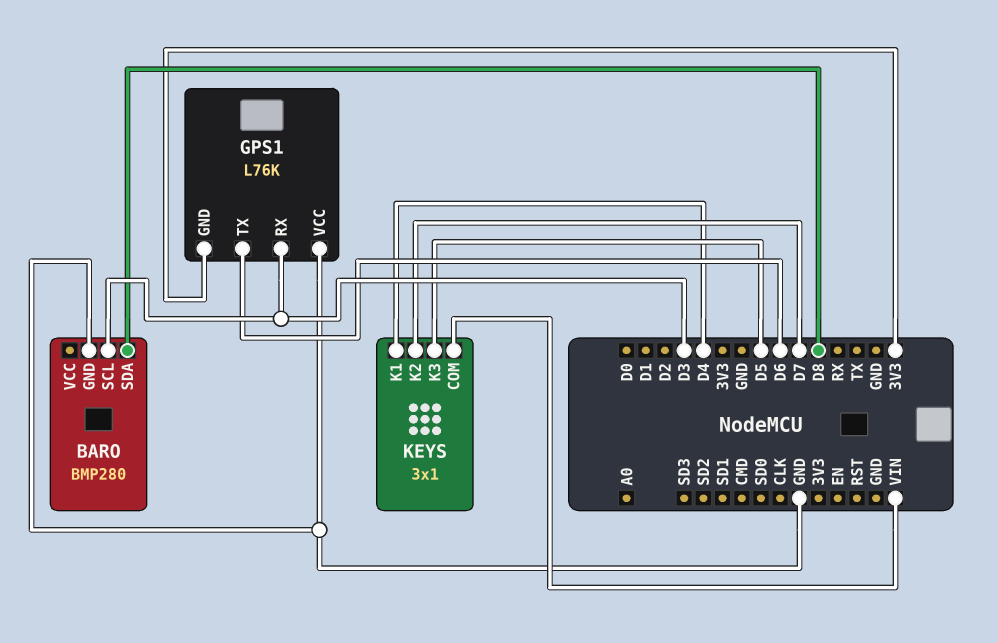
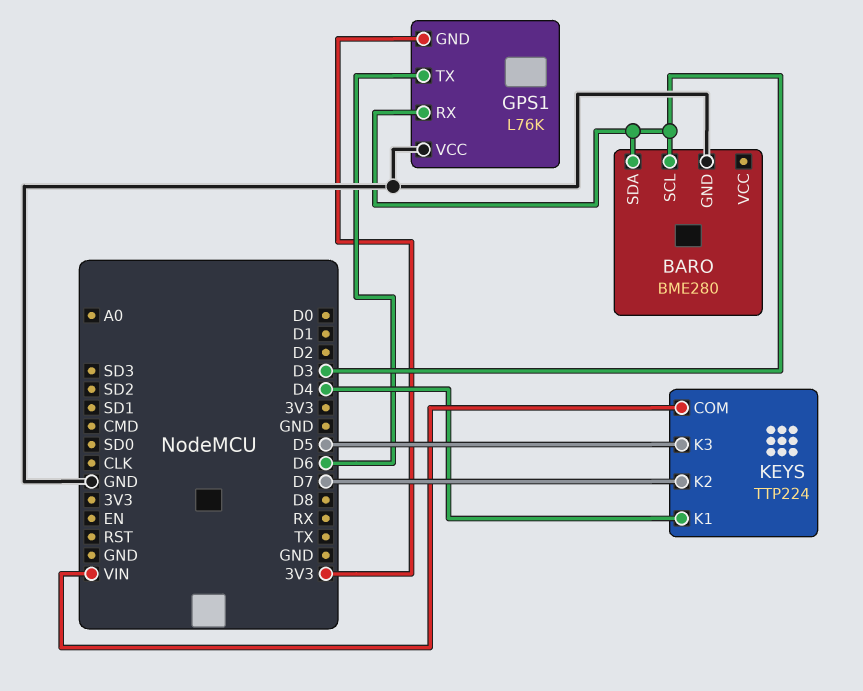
BARO: BMP280 -> BME280
BARO pin SDA: D8 -> D3
KEYS: 3x1 -> TTP224

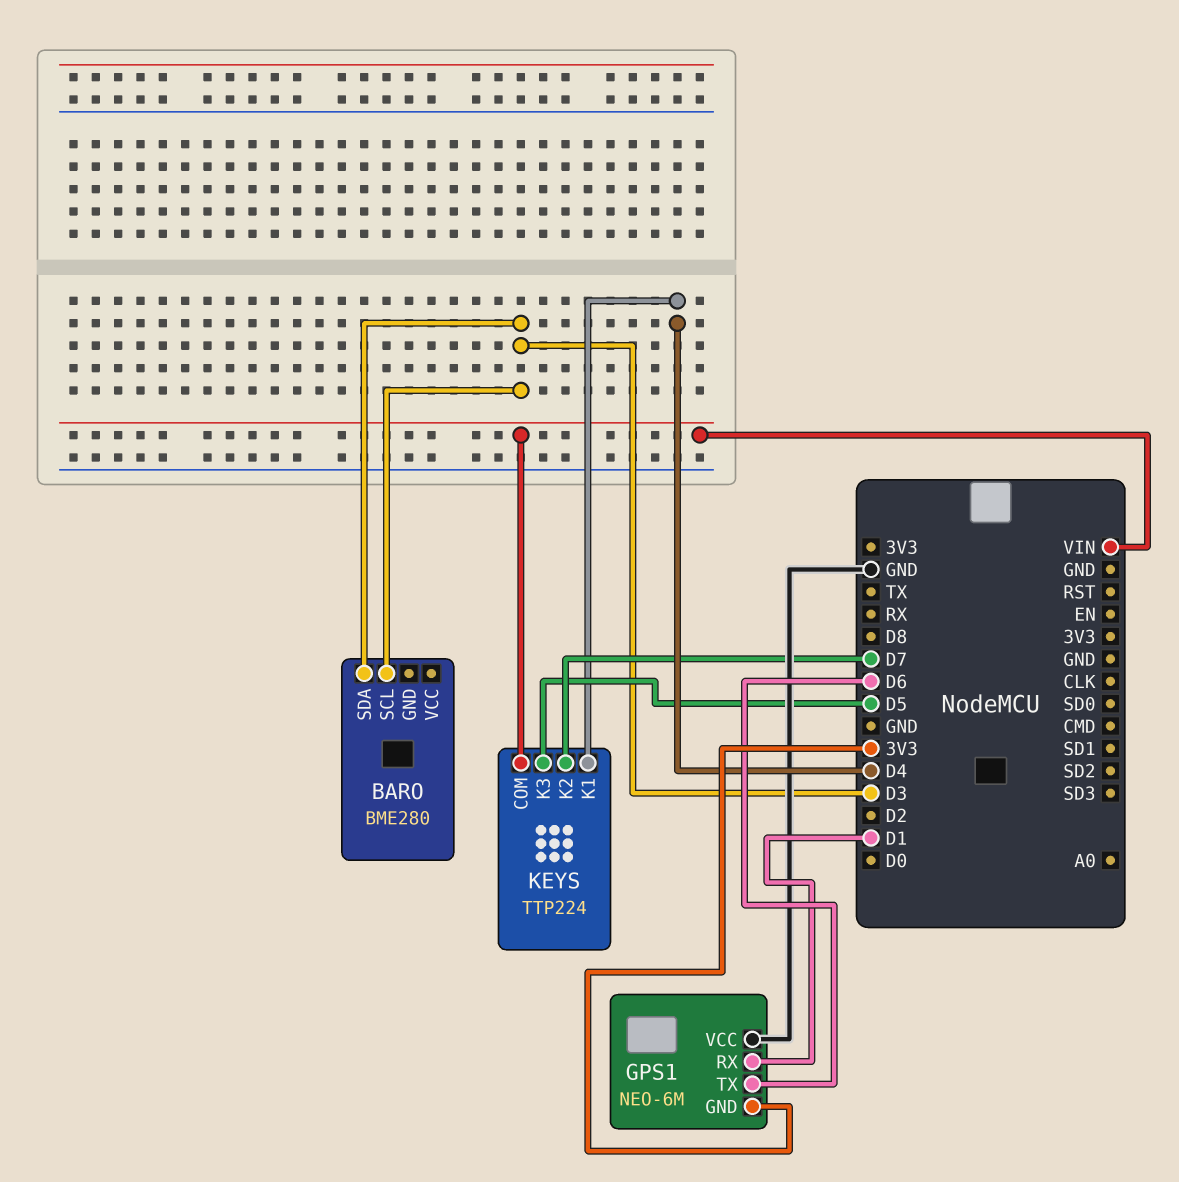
BARO pin GND: GND -> none
GPS1: L76K -> NEO-6M
GPS1 pin RX: D3 -> D1

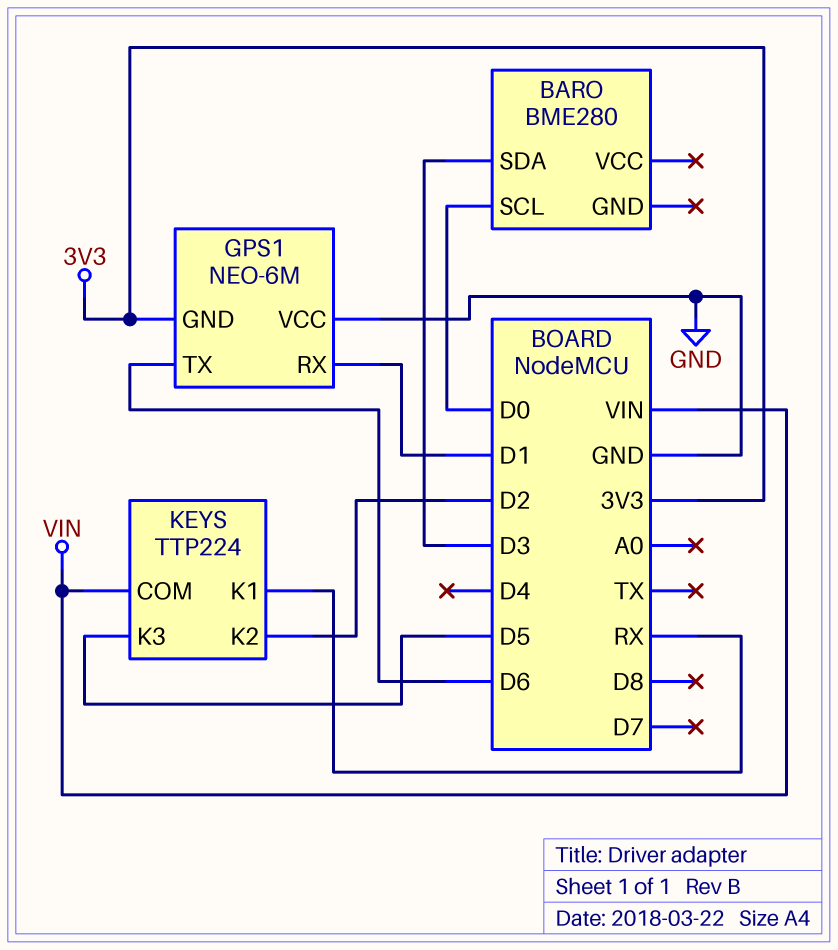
BARO pin SCL: D3 -> D0
KEYS pin K1: D4 -> RX
KEYS pin K2: D7 -> D2

